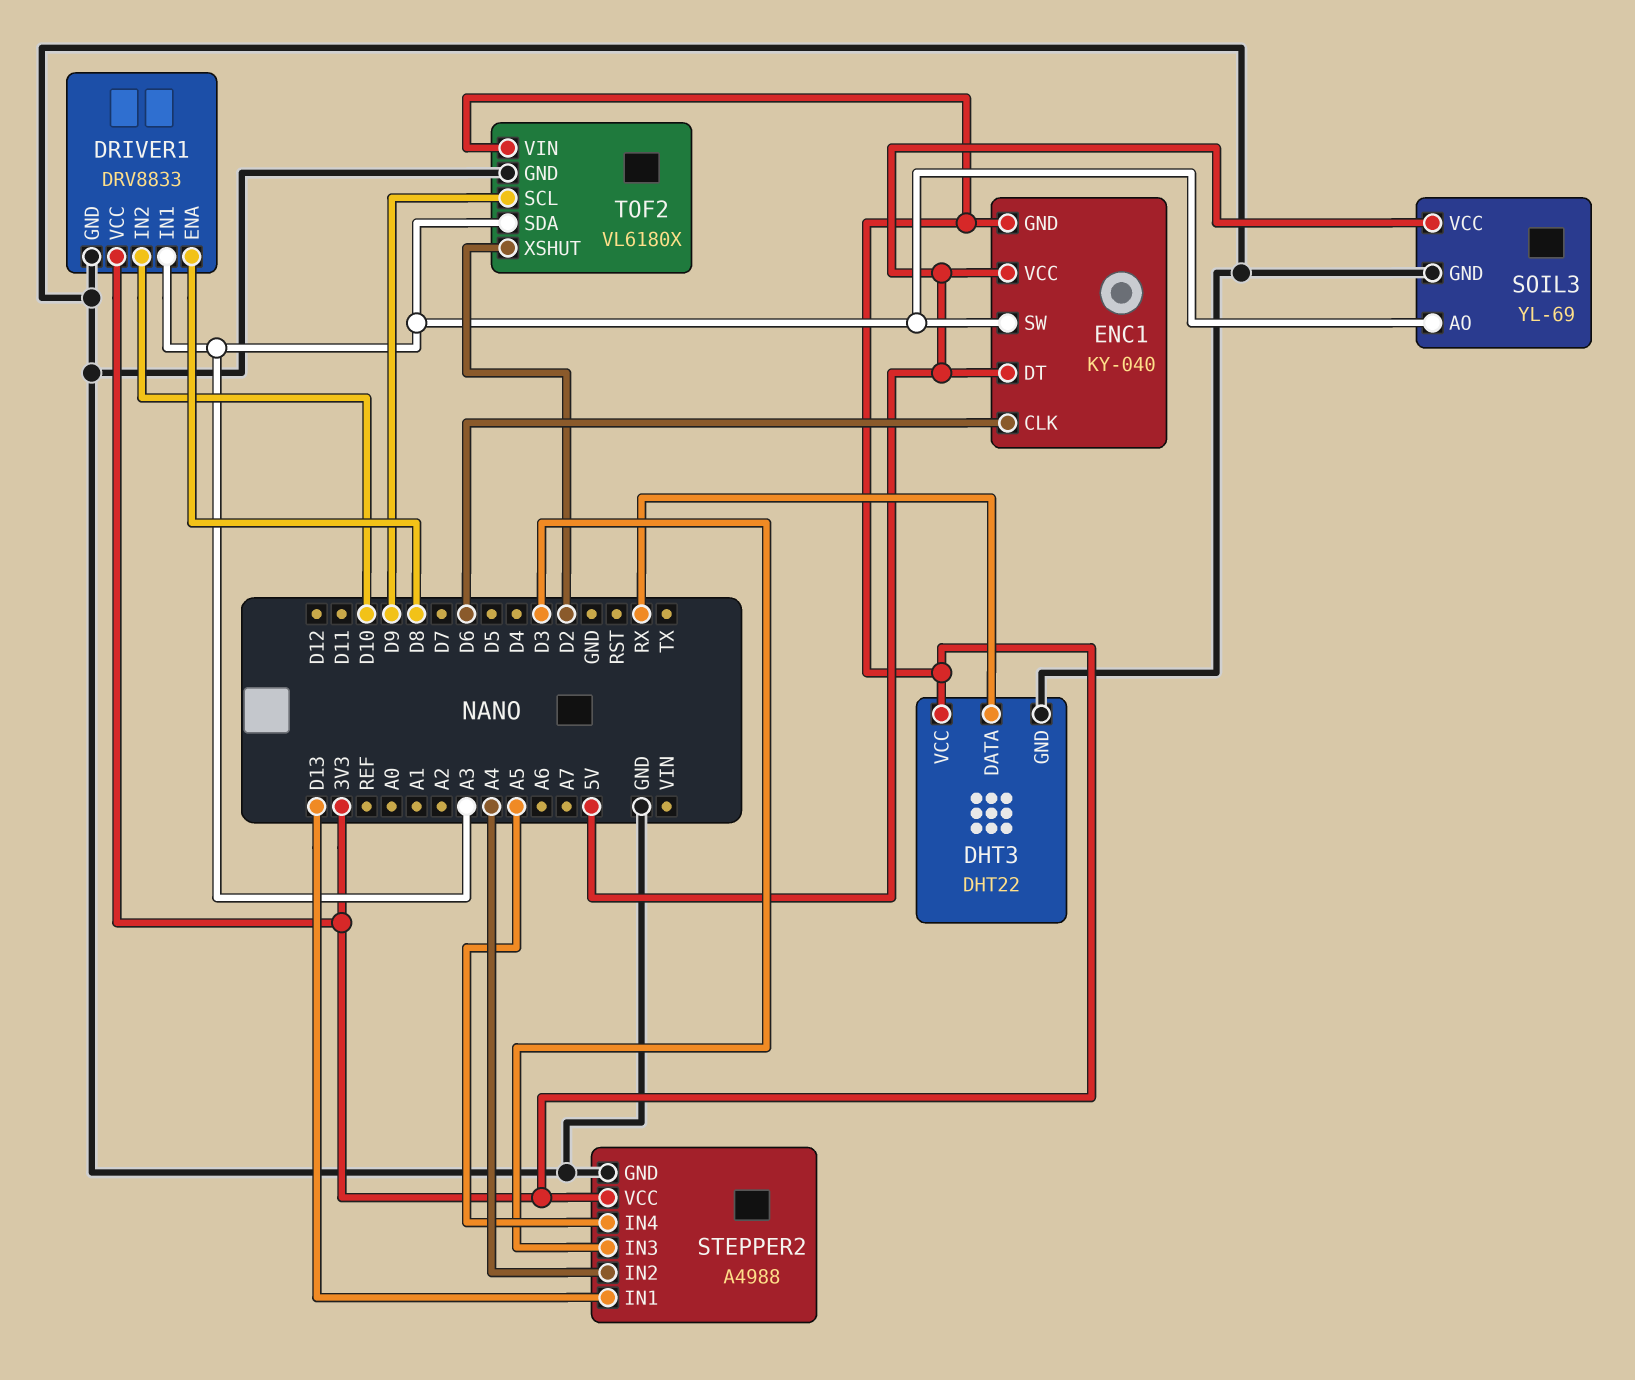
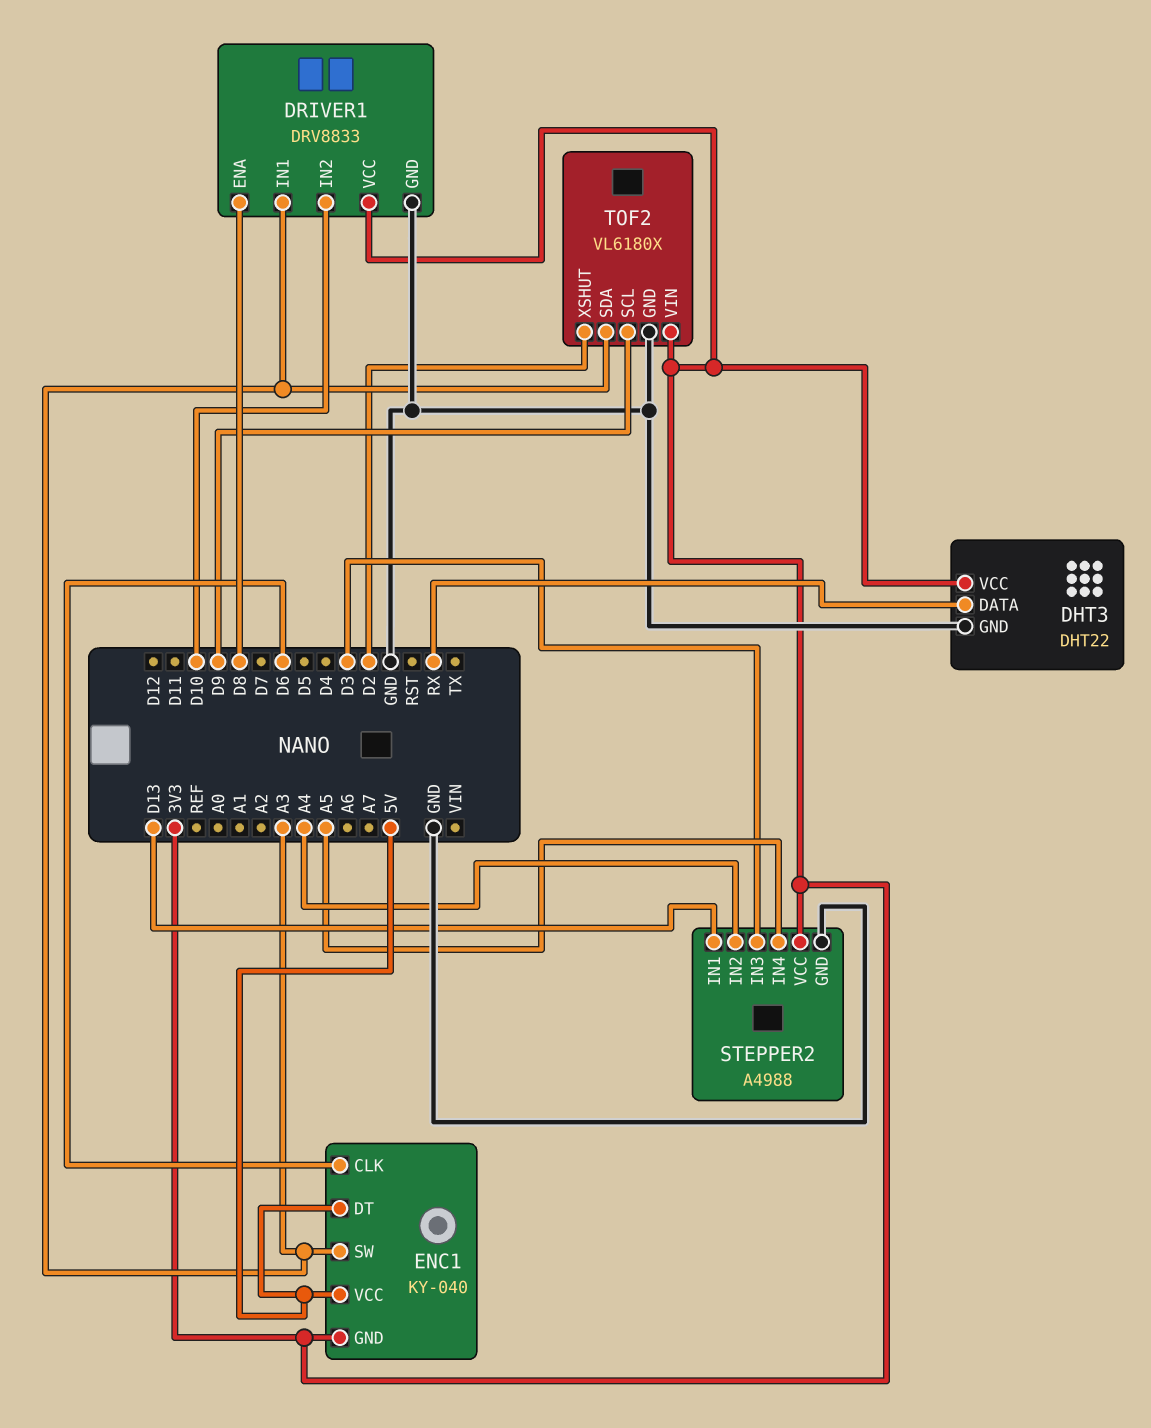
SOIL3: YL-69 -> none
SOIL3 pin AO: A3 -> none
SOIL3 pin GND: GND -> none
SOIL3 pin VCC: 5V -> none

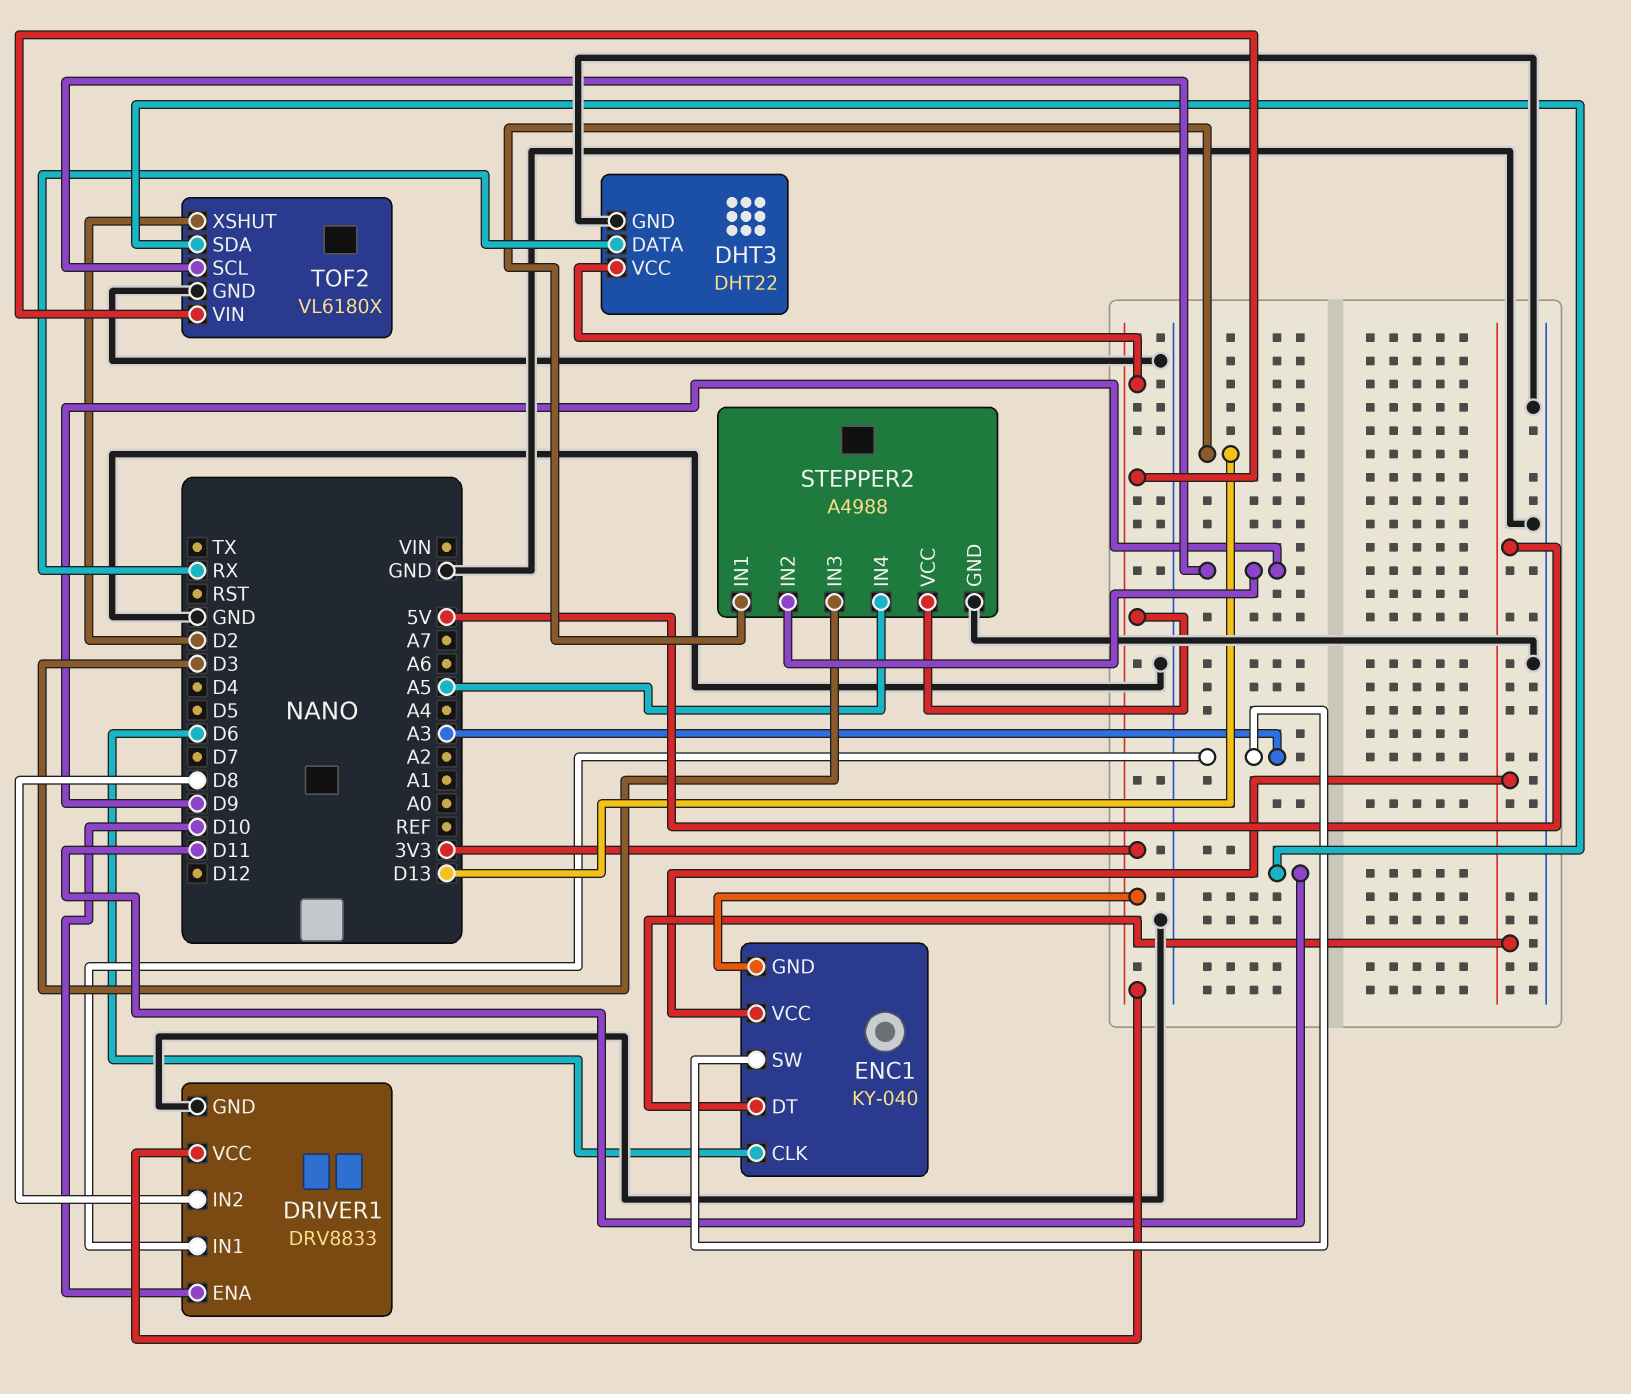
DRIVER1 pin ENA: D8 -> D10
DRIVER1 pin IN2: D10 -> D8
STEPPER2 pin IN2: A4 -> D9
TOF2 pin SDA: A3 -> D11

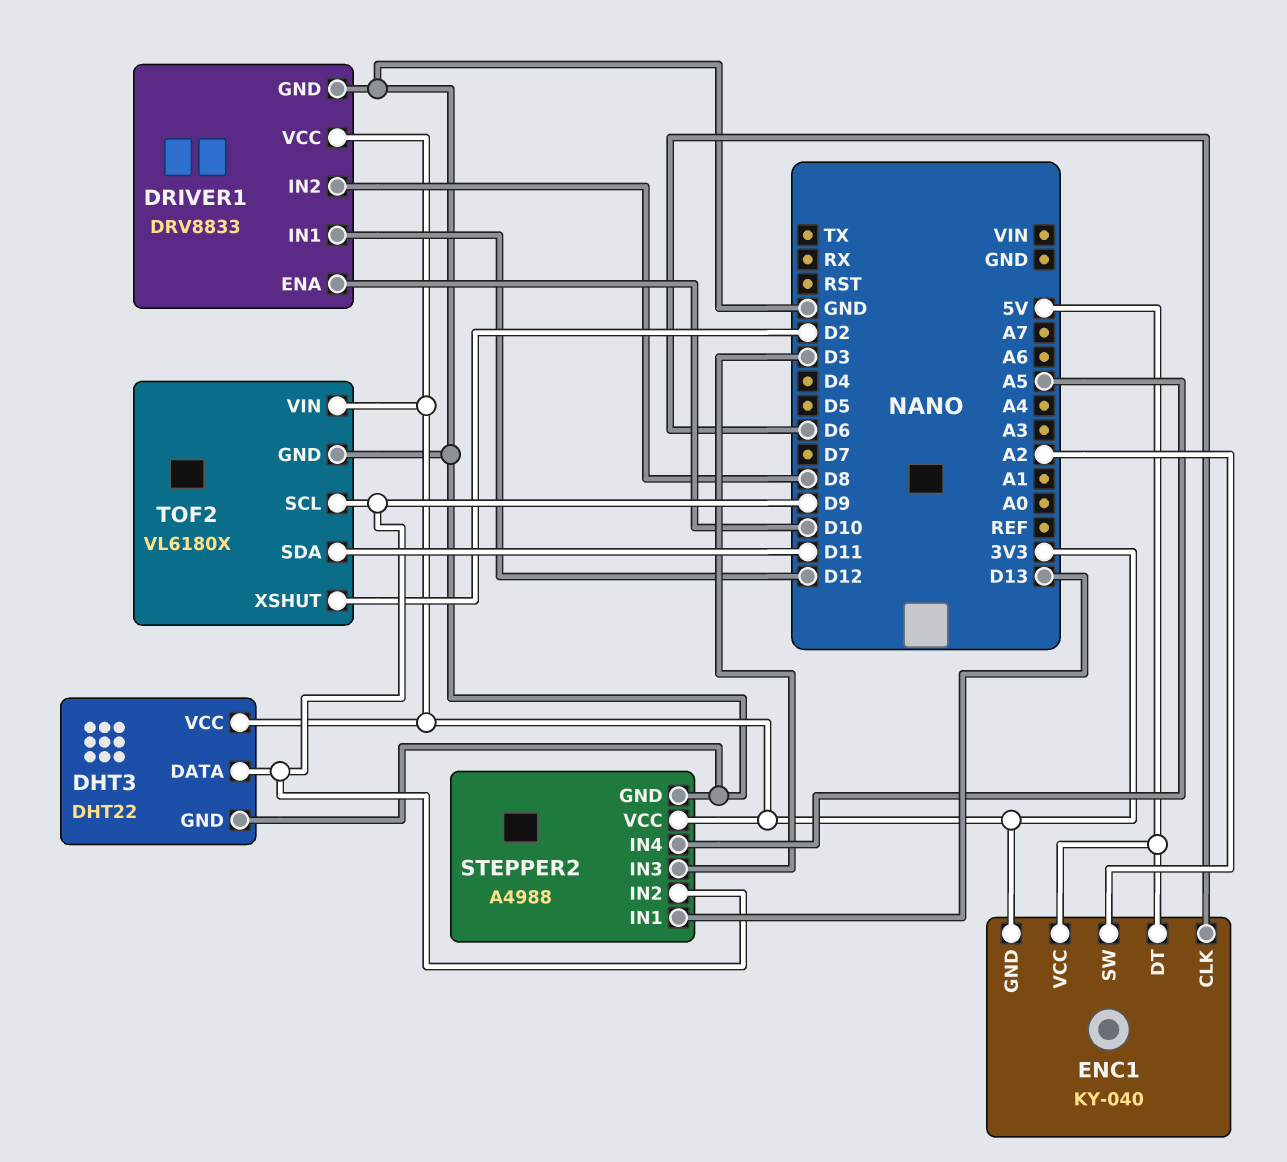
DHT3 pin DATA: RX -> D9
DRIVER1 pin IN1: A3 -> D12
ENC1 pin SW: A3 -> A2

